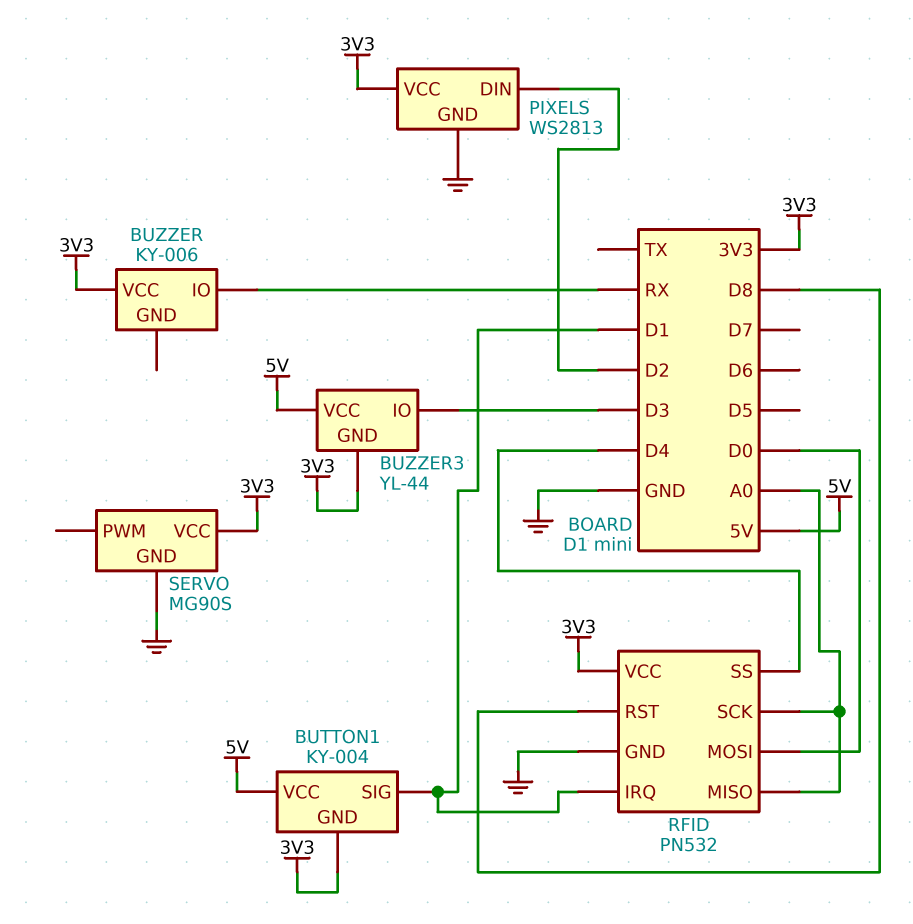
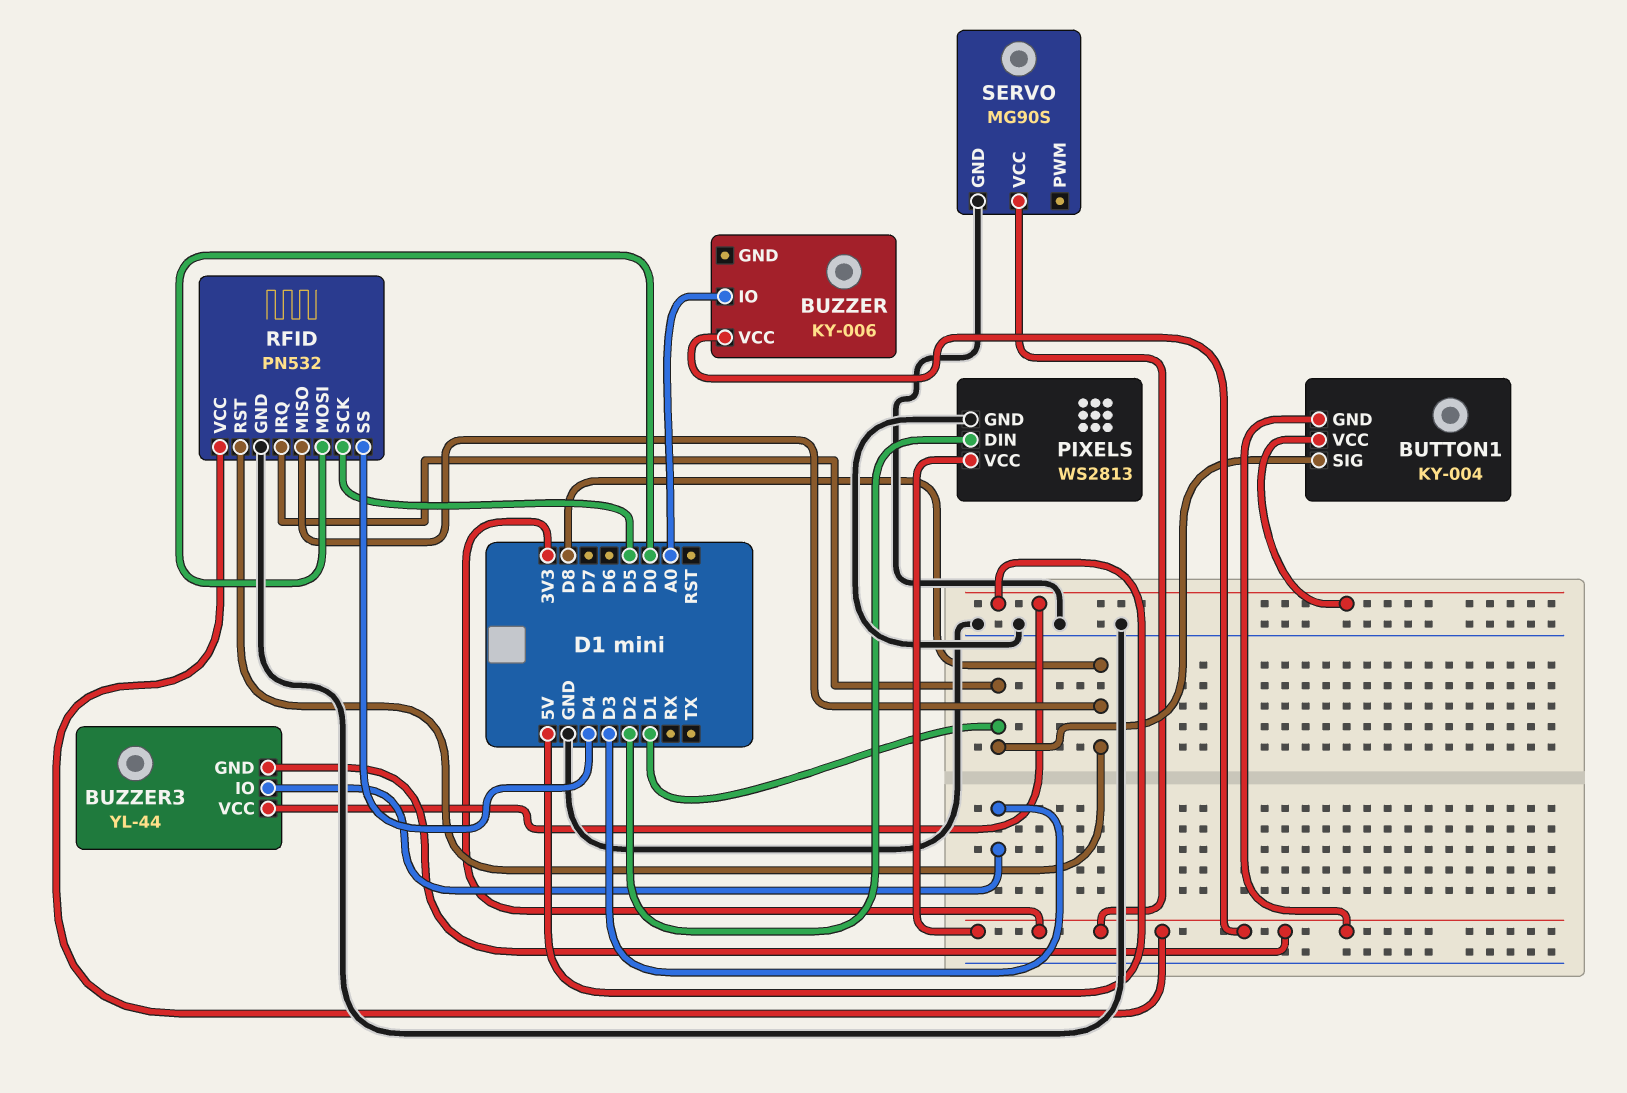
BUZZER pin IO: RX -> A0
RFID pin MISO: A0 -> D8
RFID pin SCK: A0 -> D5

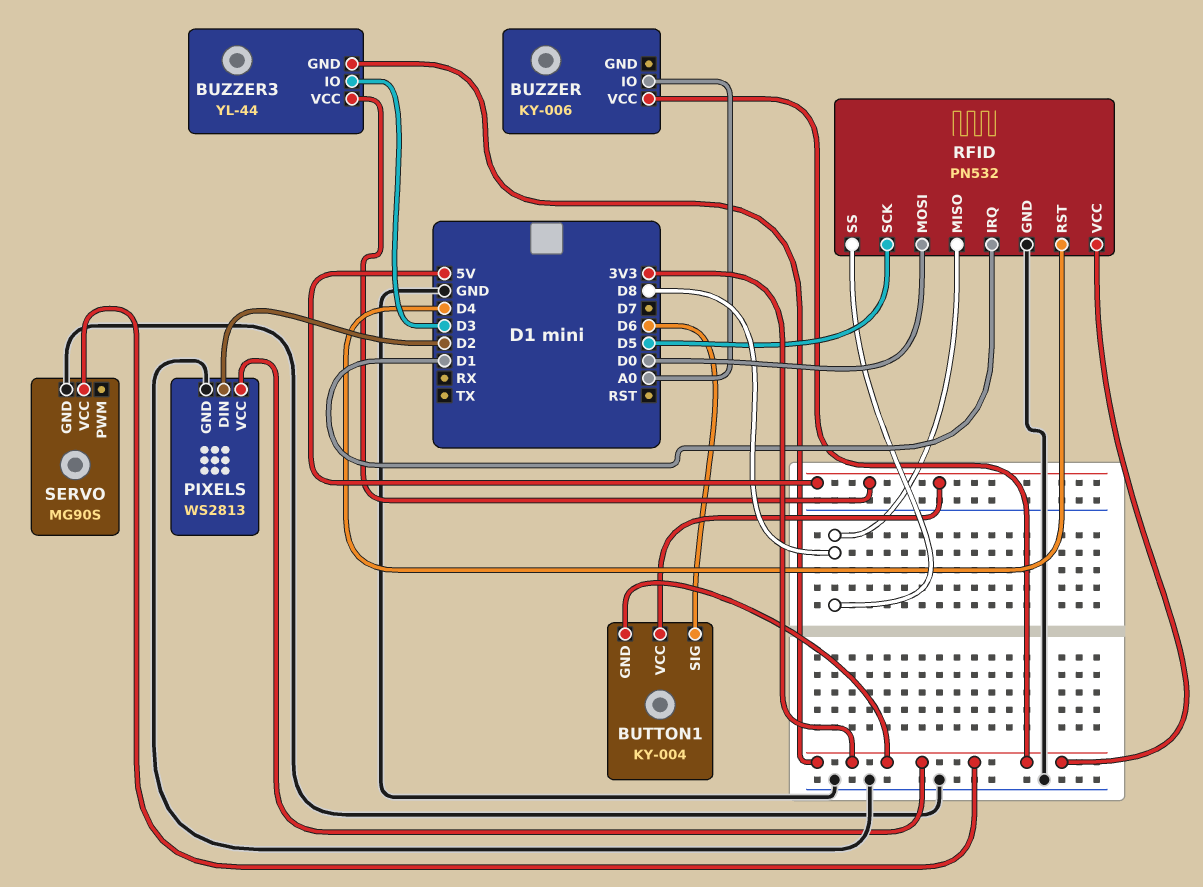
BUTTON1 pin SIG: D1 -> D6
RFID pin RST: D8 -> D4
RFID pin SS: D4 -> D8

